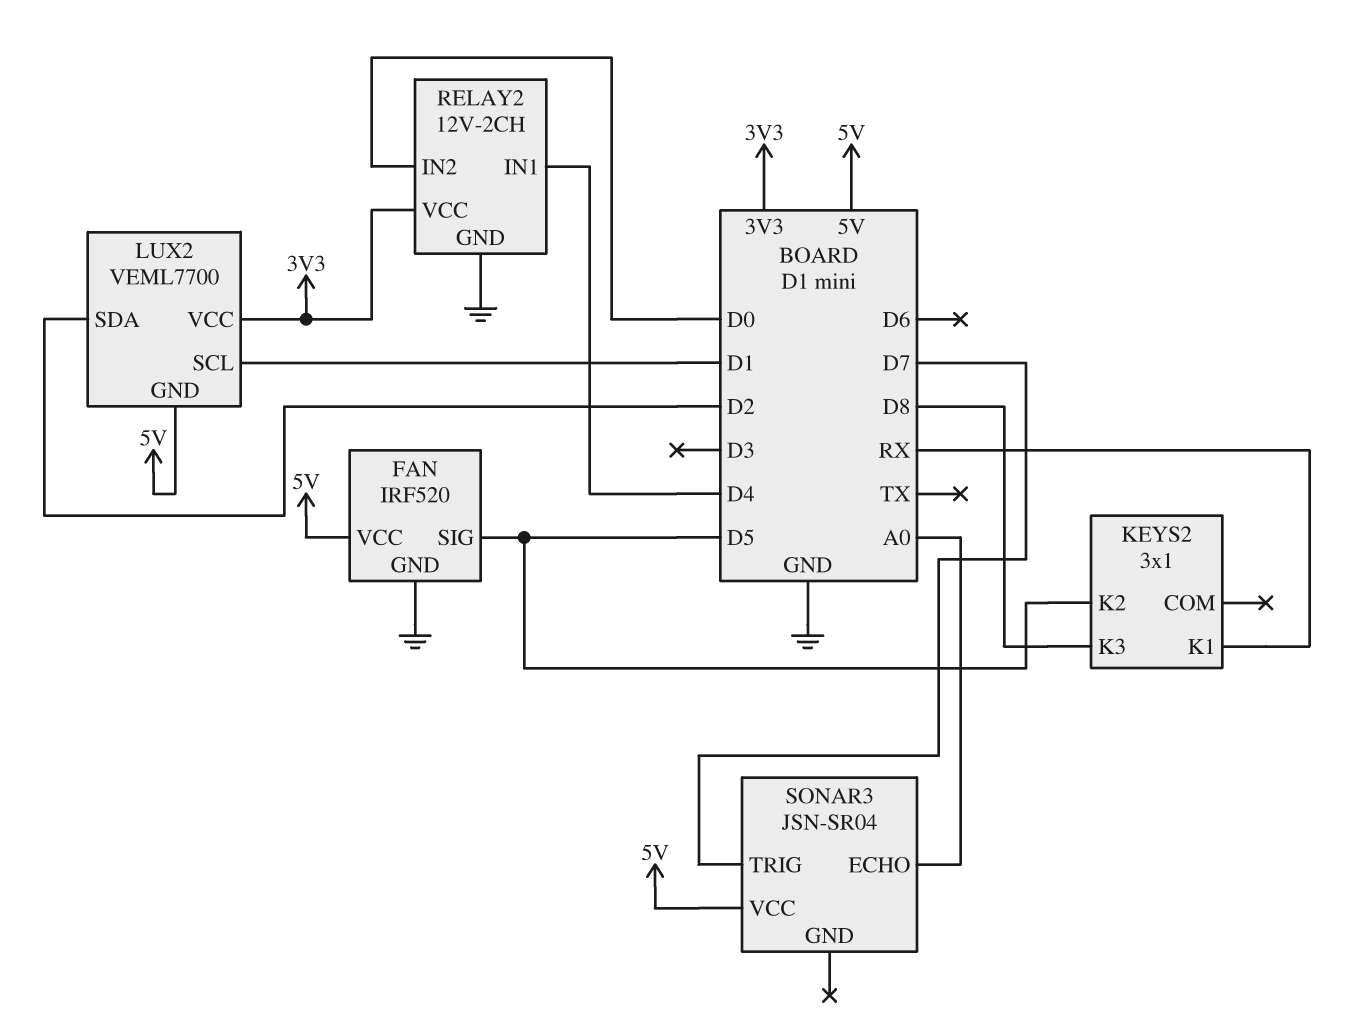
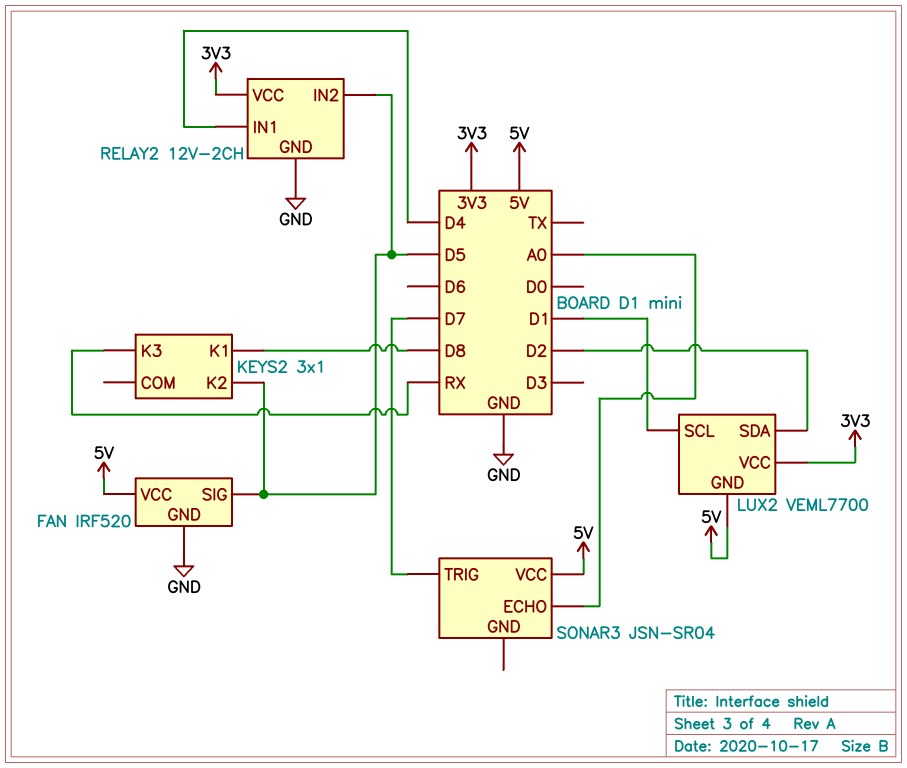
KEYS2 pin K1: RX -> D8
KEYS2 pin K3: D8 -> RX
RELAY2 pin IN2: D0 -> D5

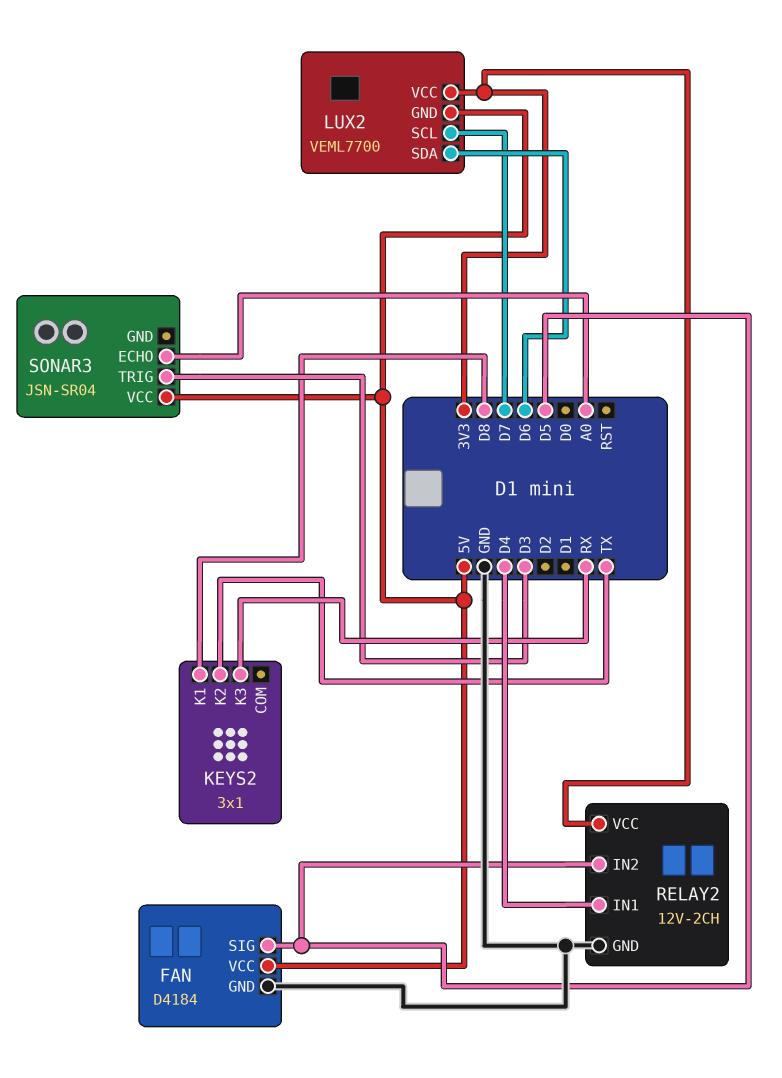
FAN: IRF520 -> D4184
KEYS2 pin K2: D5 -> TX
LUX2 pin SCL: D1 -> D7
LUX2 pin SDA: D2 -> D6
SONAR3 pin TRIG: D7 -> D3

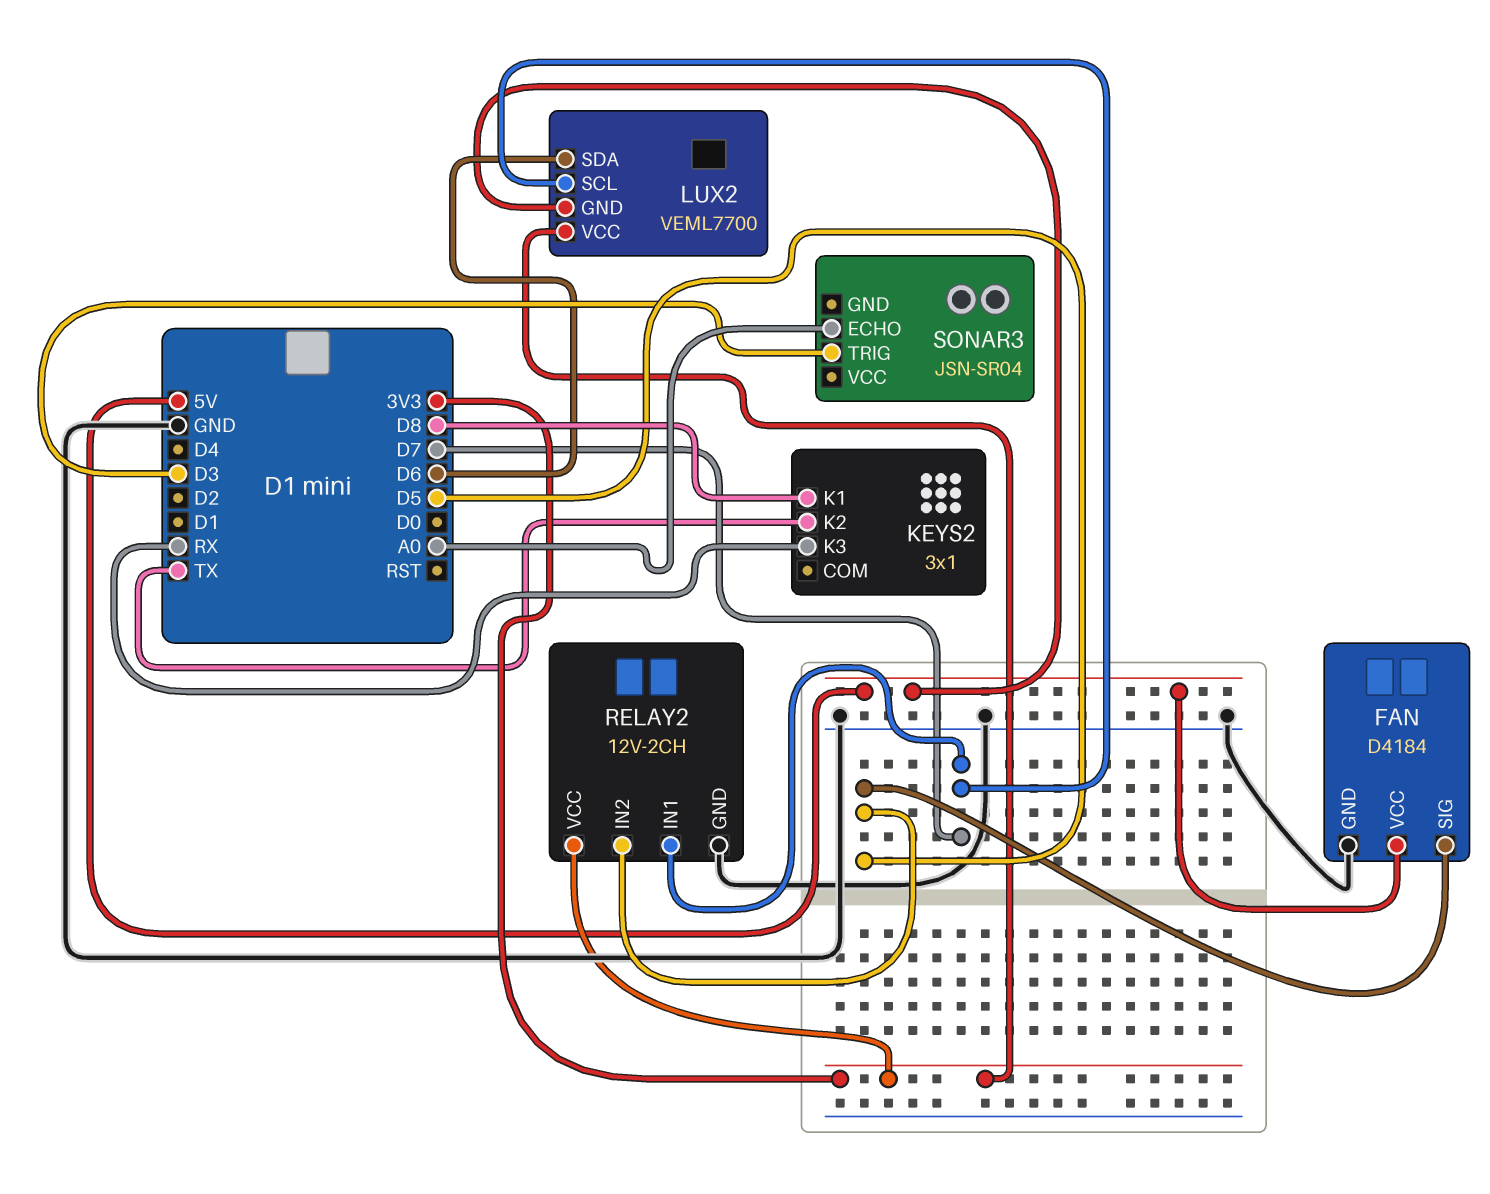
RELAY2 pin IN1: D4 -> D7
SONAR3 pin VCC: 5V -> none

